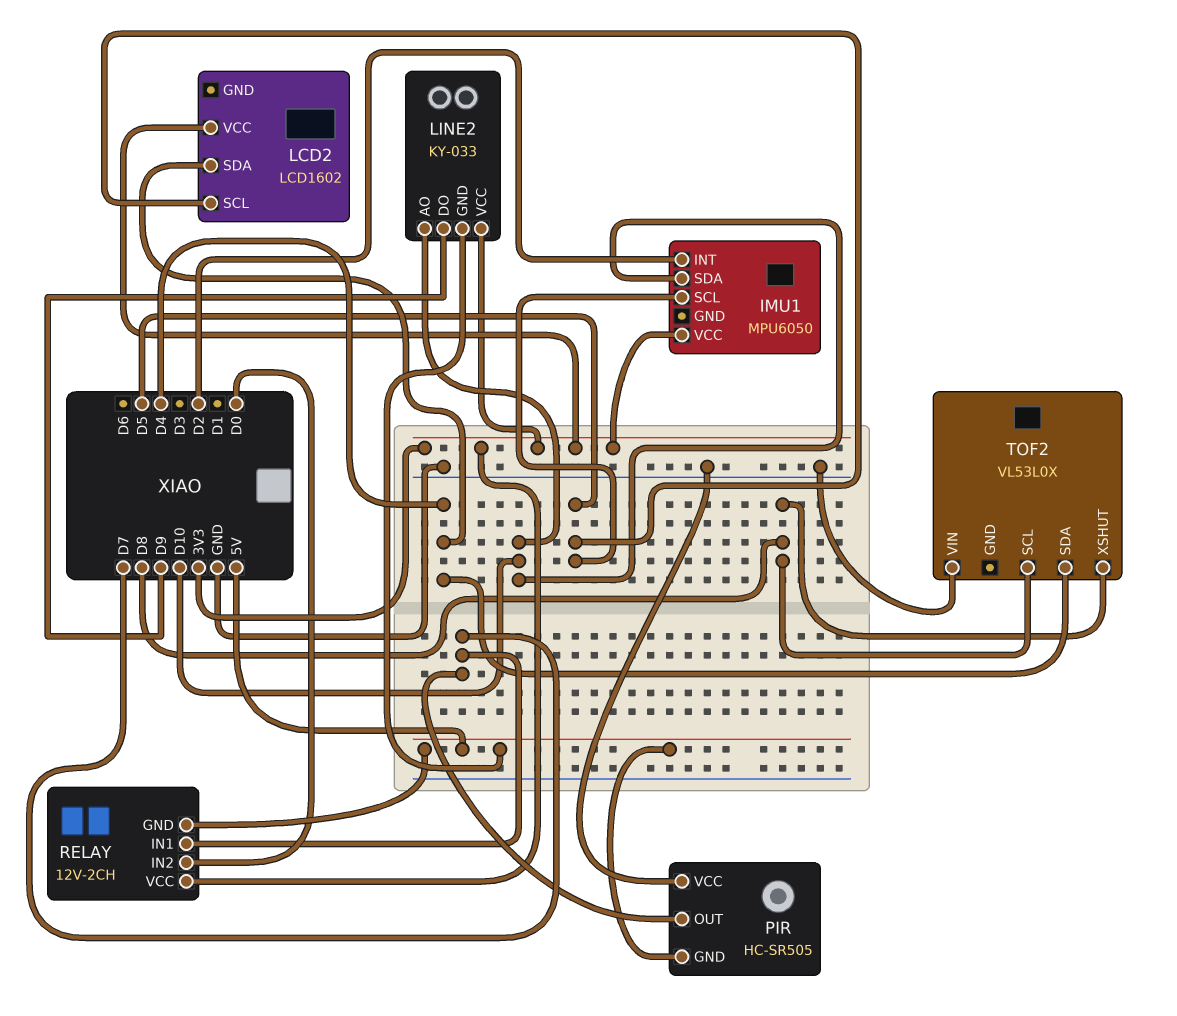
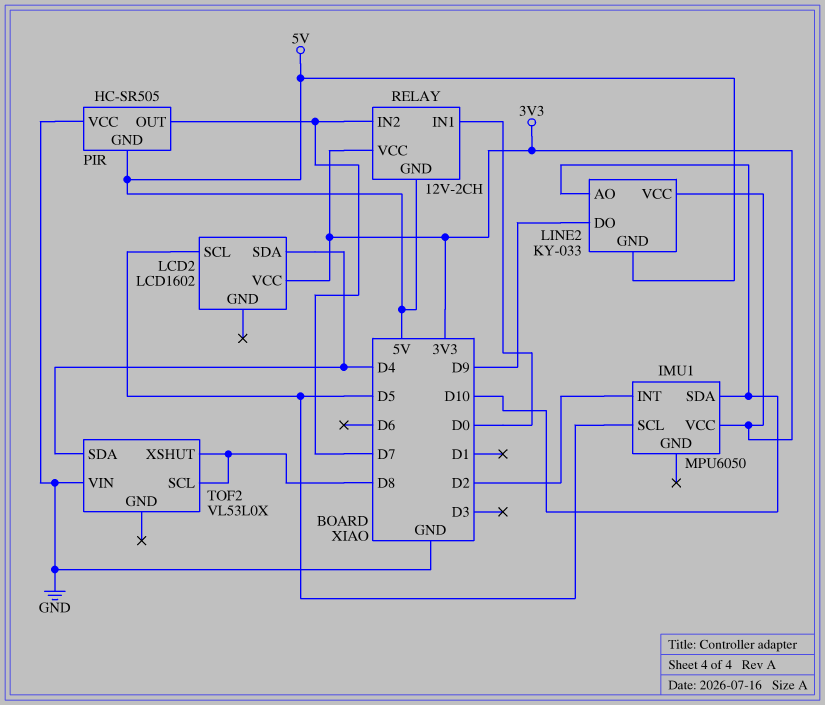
RELAY pin IN1: D7 -> D0
RELAY pin IN2: D0 -> D7

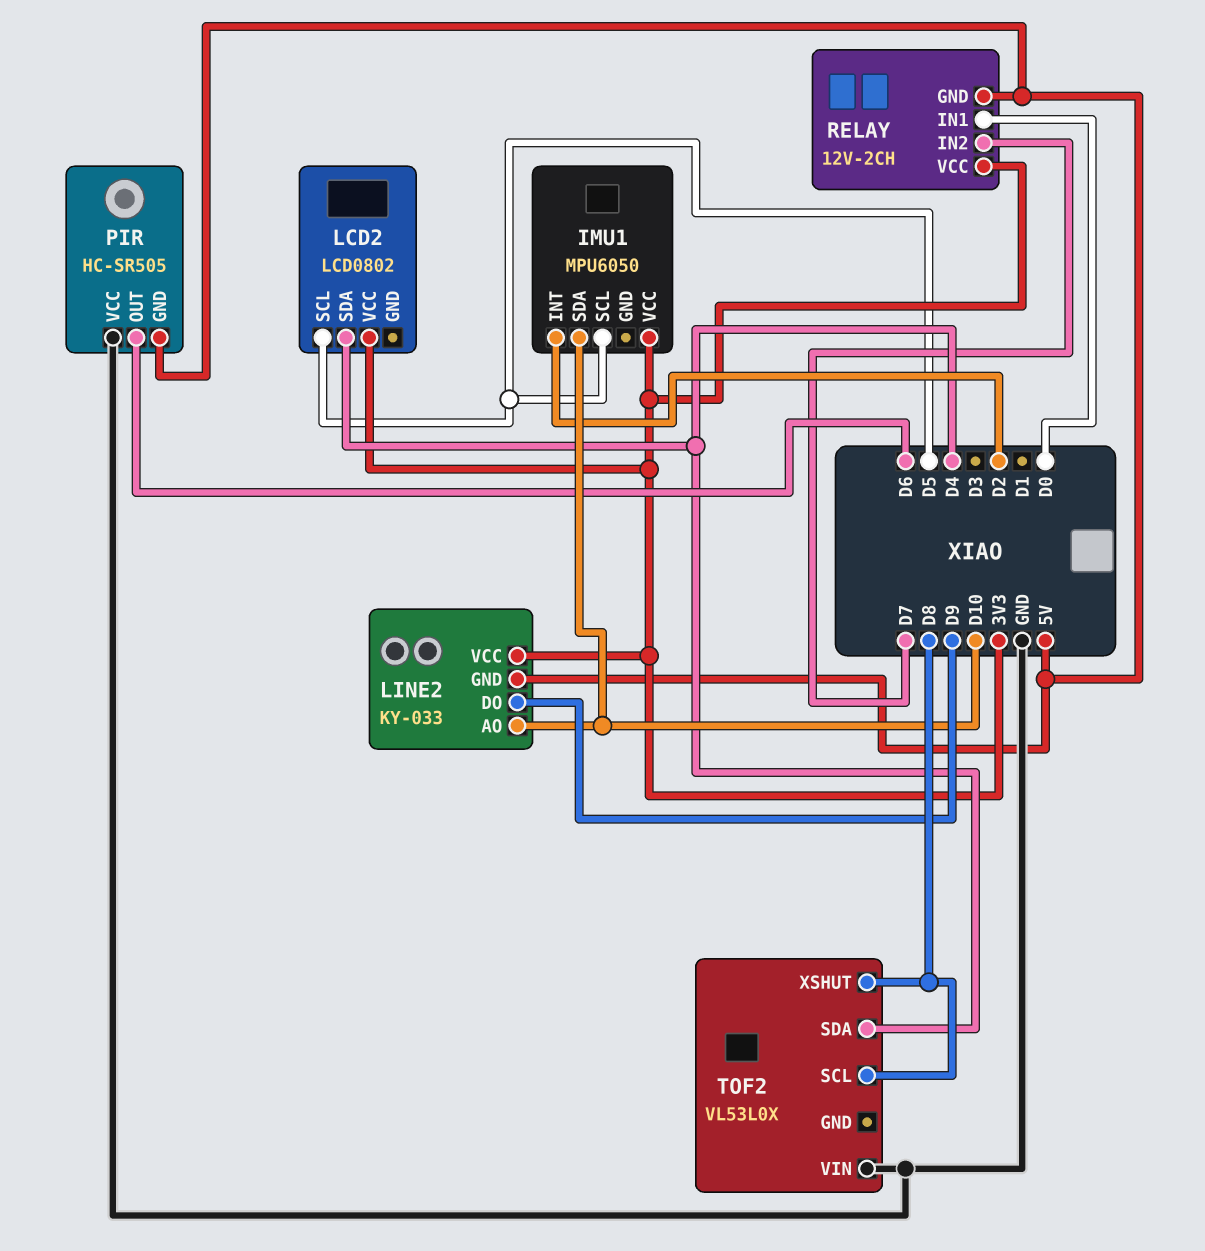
LCD2: LCD1602 -> LCD0802
PIR pin OUT: D7 -> D6

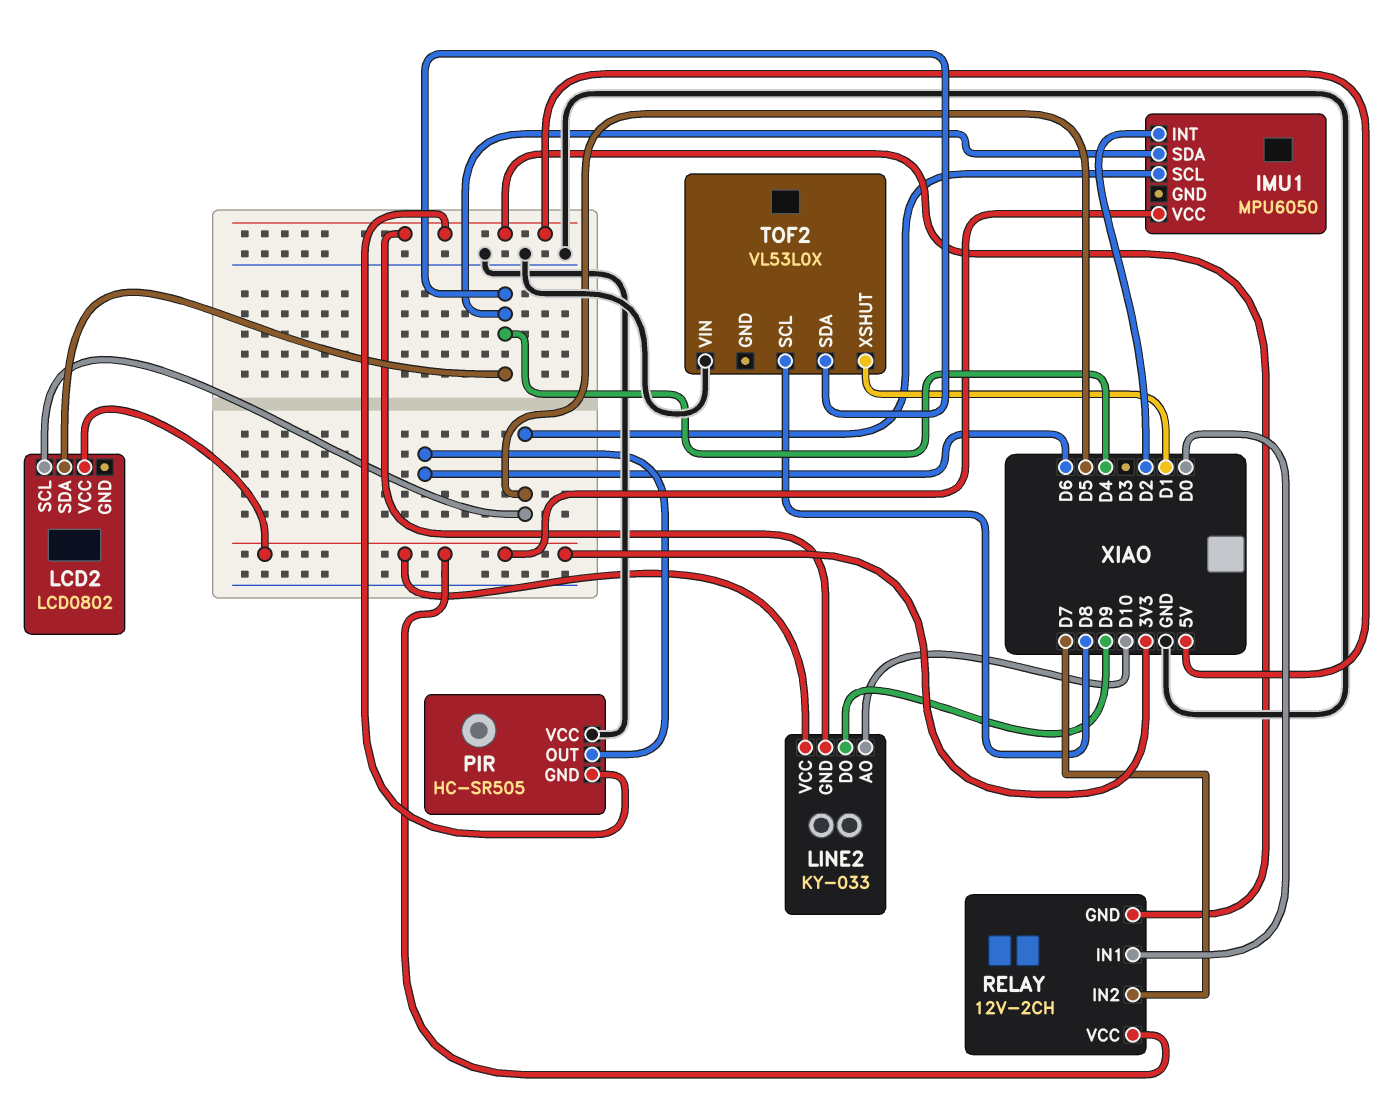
IMU1 pin SDA: D10 -> D4
TOF2 pin XSHUT: D8 -> D1

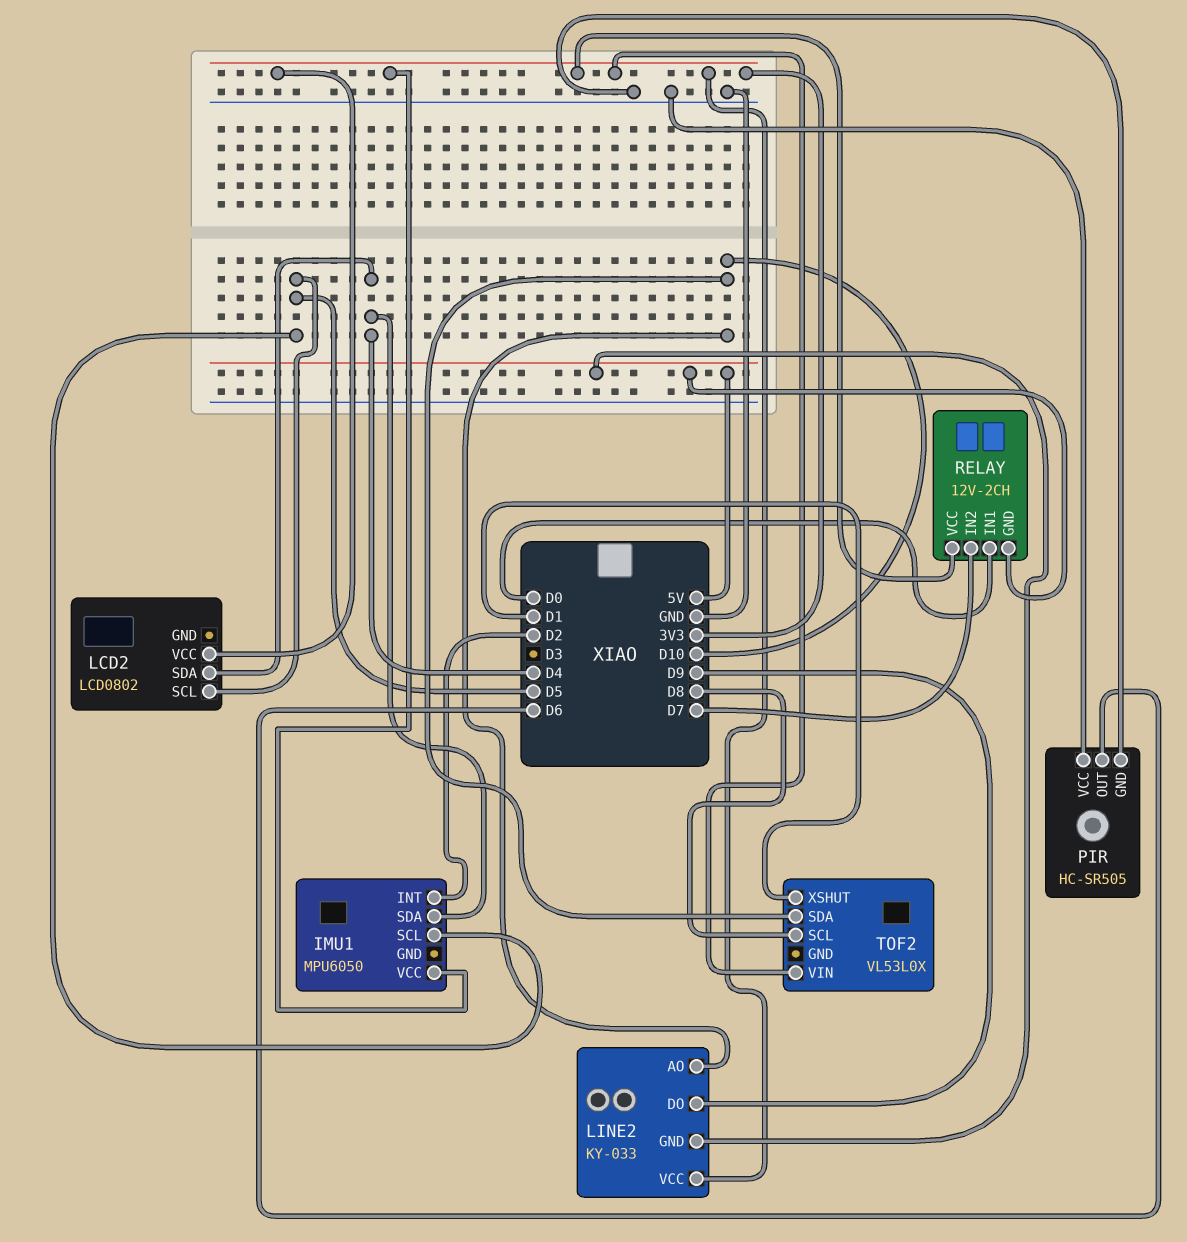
PIR pin GND: 5V -> GND
TOF2 pin SDA: D4 -> D10
TOF2 pin VIN: GND -> 3V3

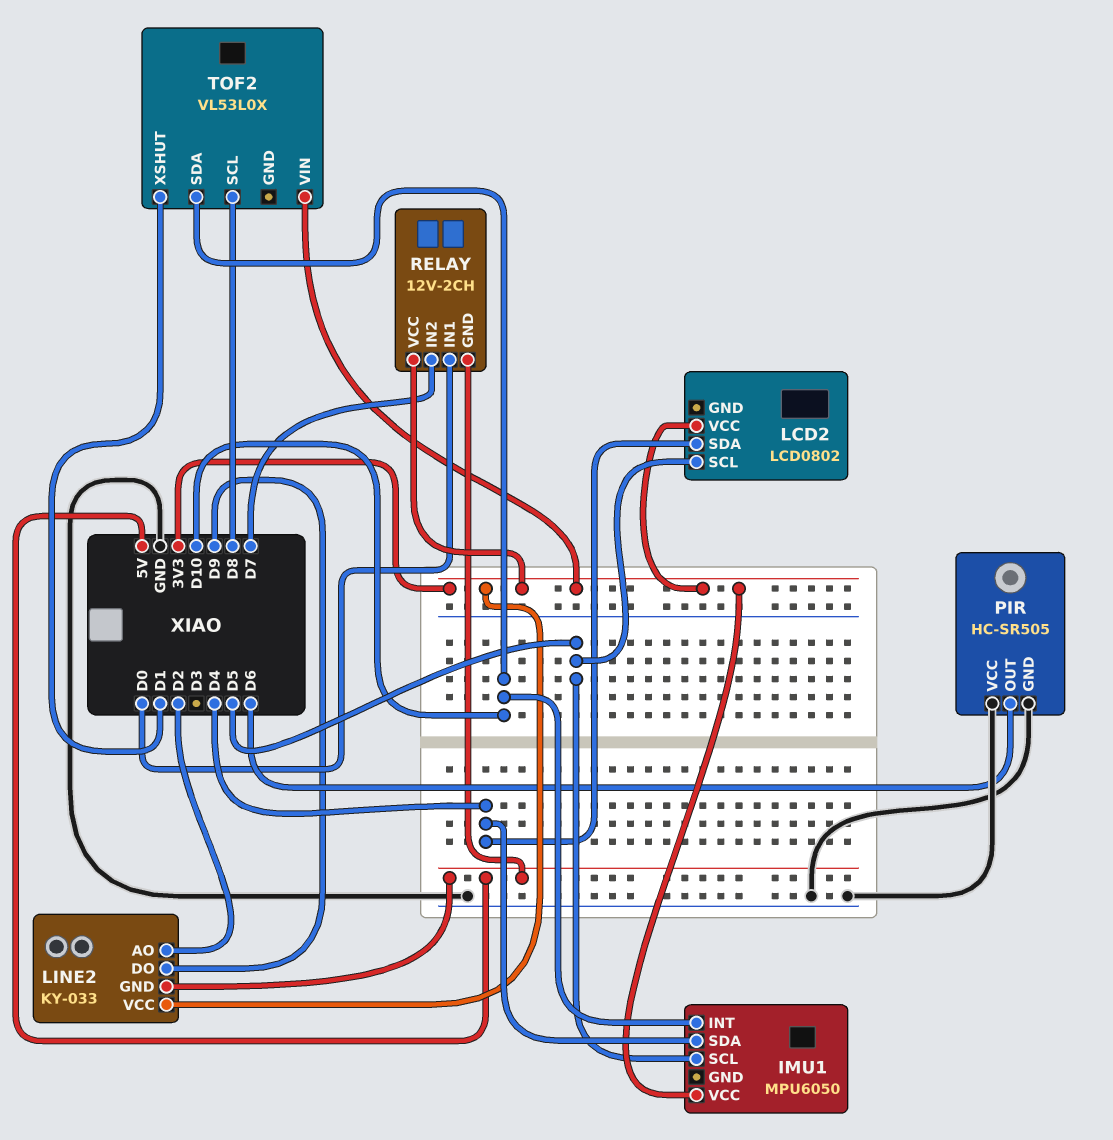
IMU1 pin INT: D2 -> D10
LINE2 pin AO: D10 -> D2

